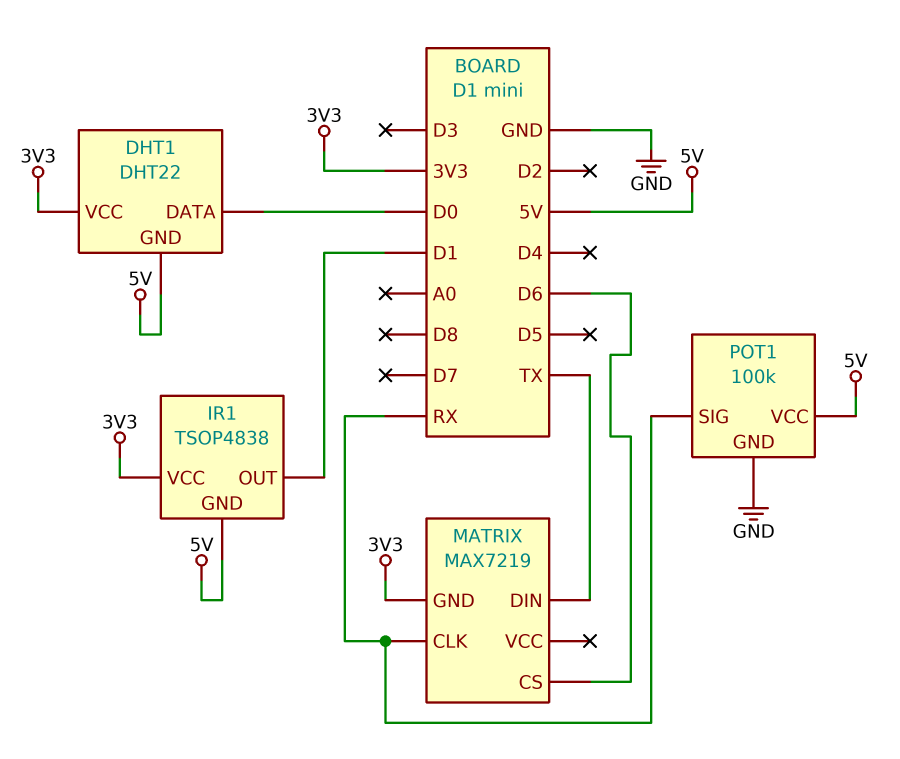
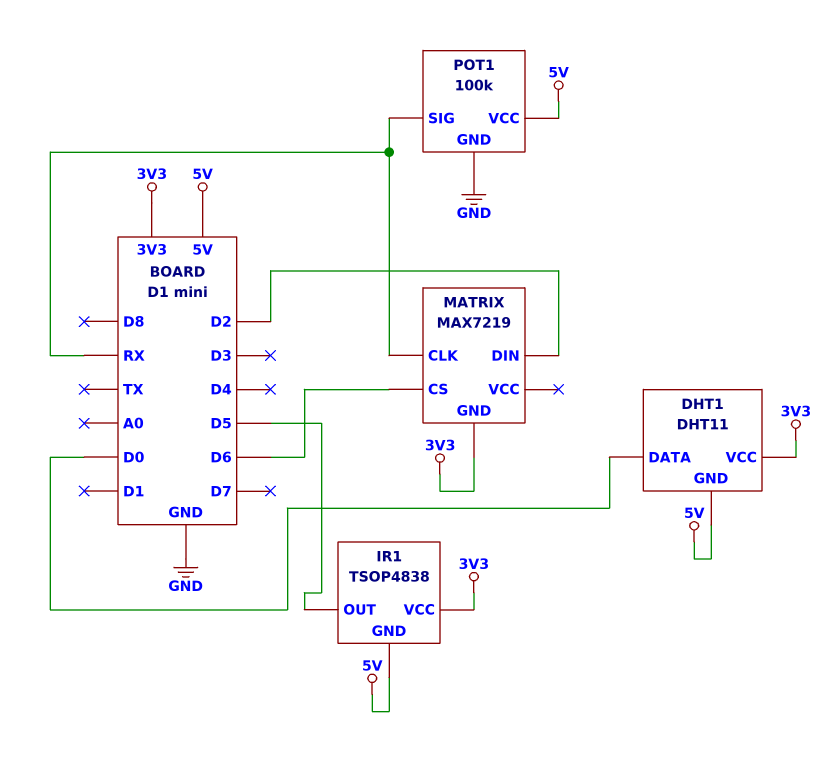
DHT1: DHT22 -> DHT11
IR1 pin OUT: D1 -> D5
MATRIX pin DIN: TX -> D2

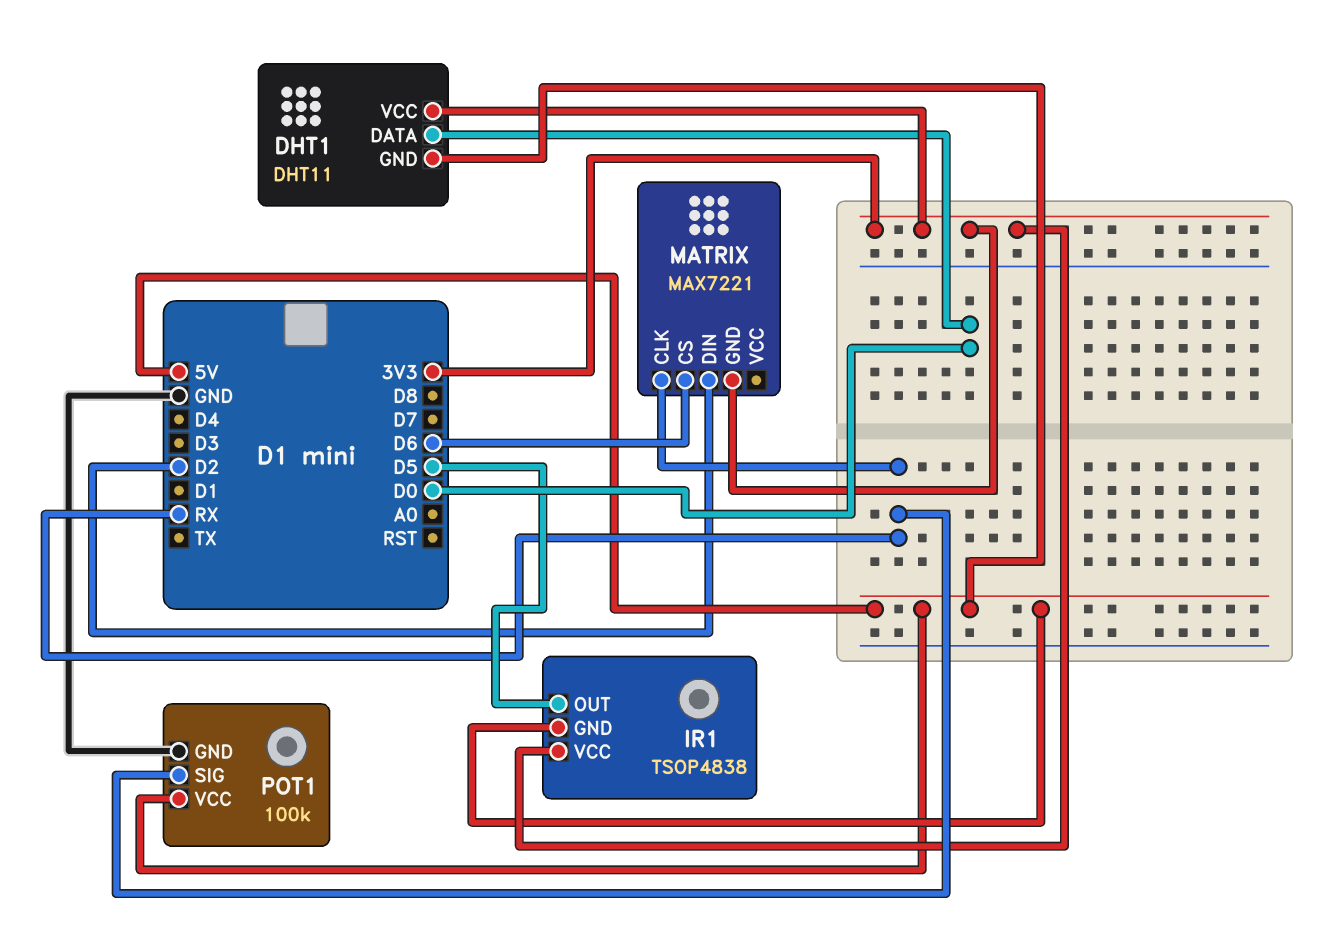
MATRIX: MAX7219 -> MAX7221

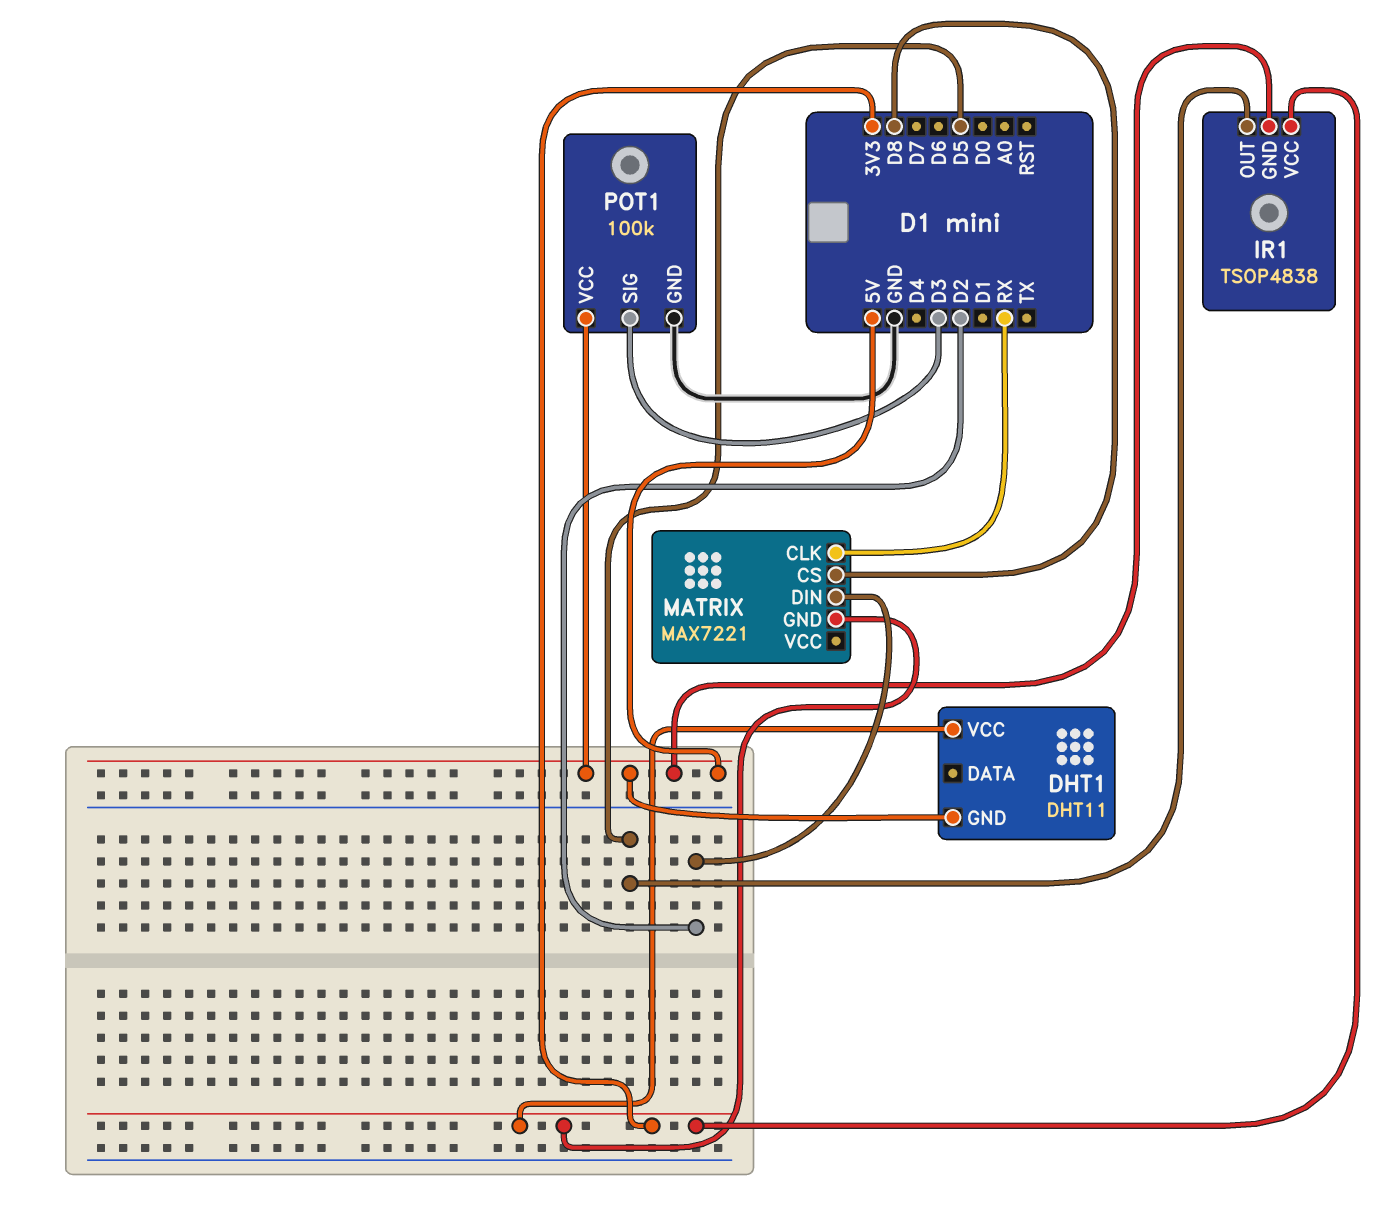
DHT1 pin DATA: D0 -> none
MATRIX pin CS: D6 -> D8
POT1 pin SIG: RX -> D3

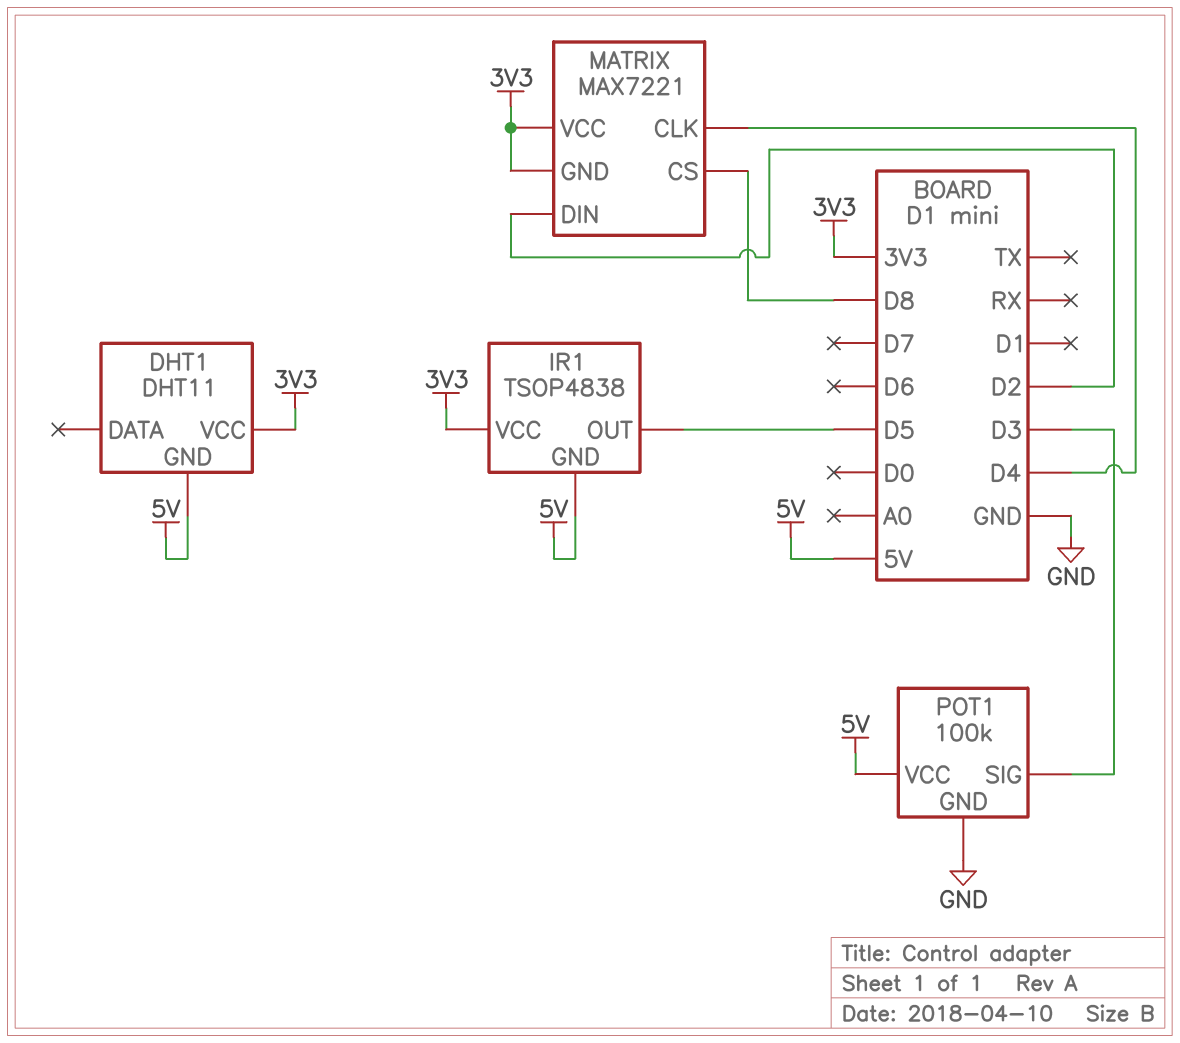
MATRIX pin CLK: RX -> D4
MATRIX pin VCC: none -> 3V3

